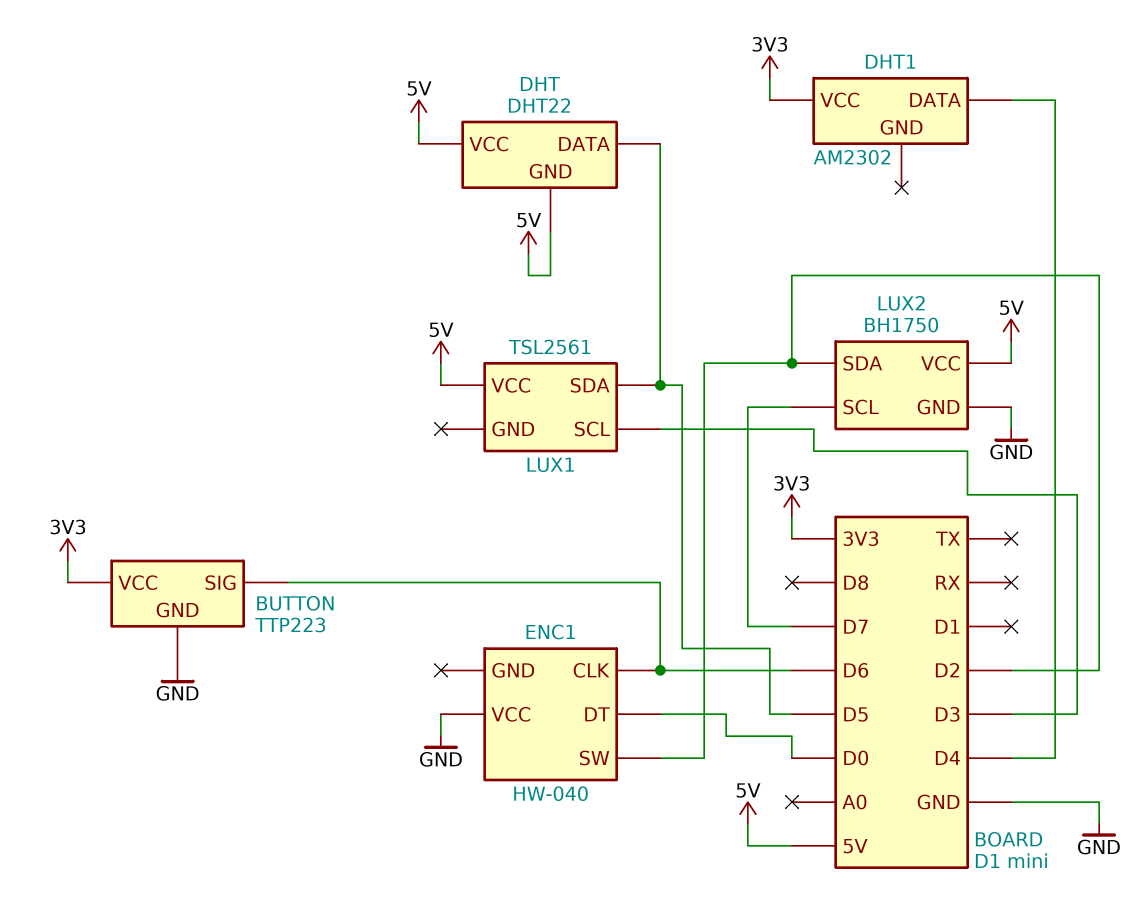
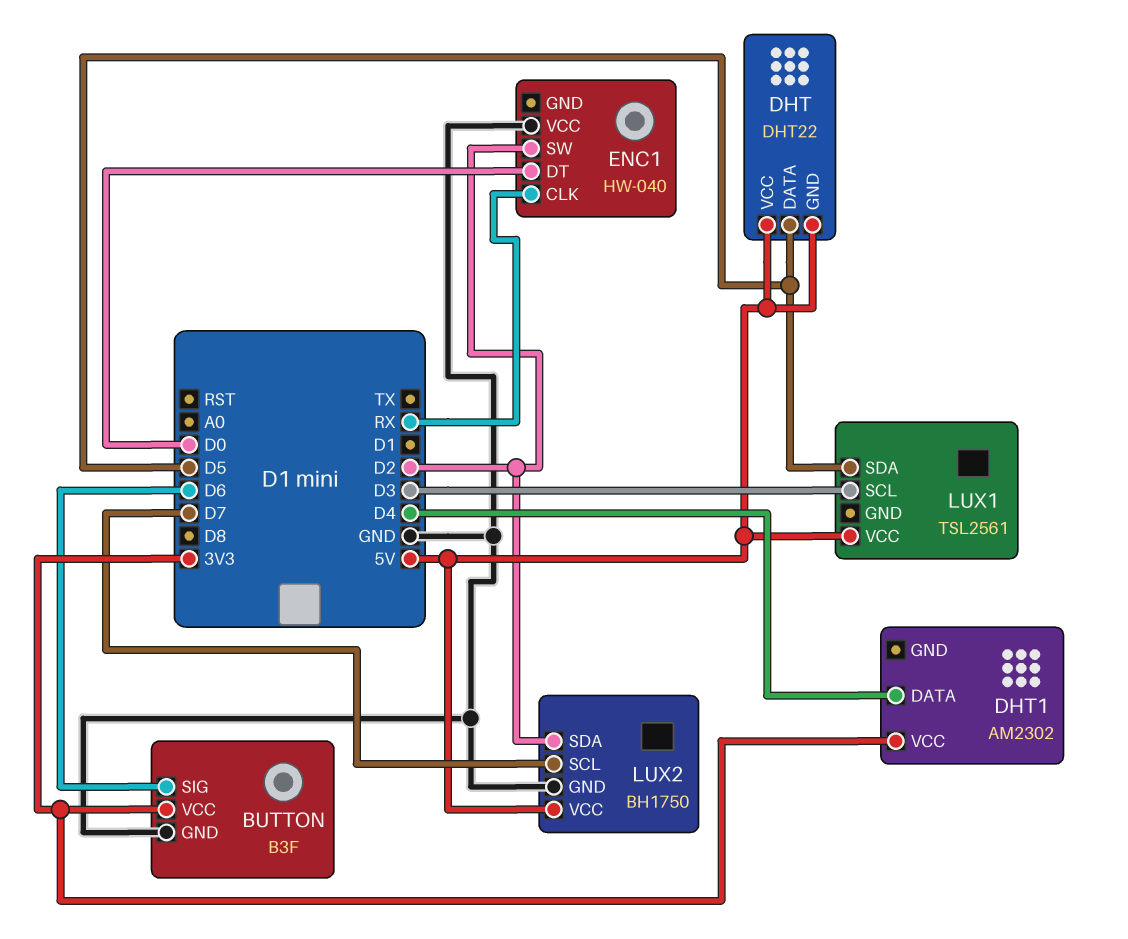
BUTTON: TTP223 -> B3F
ENC1 pin CLK: D6 -> RX

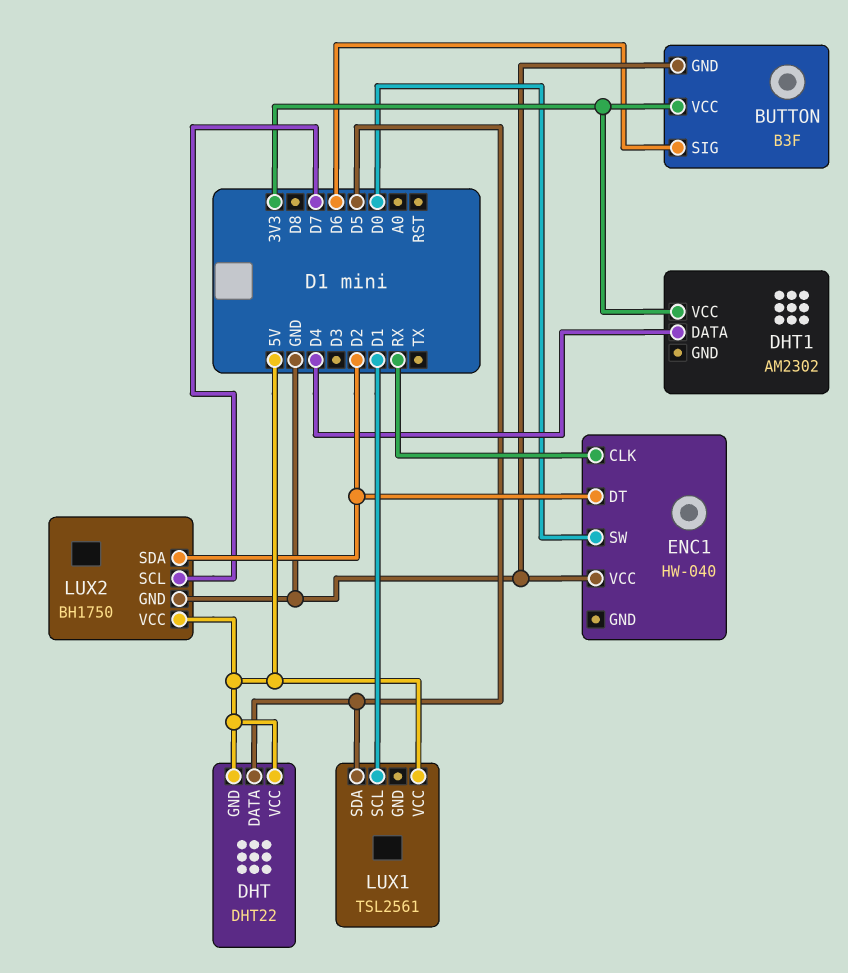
ENC1 pin DT: D0 -> D2
ENC1 pin SW: D2 -> D0
LUX1 pin SCL: D3 -> D1

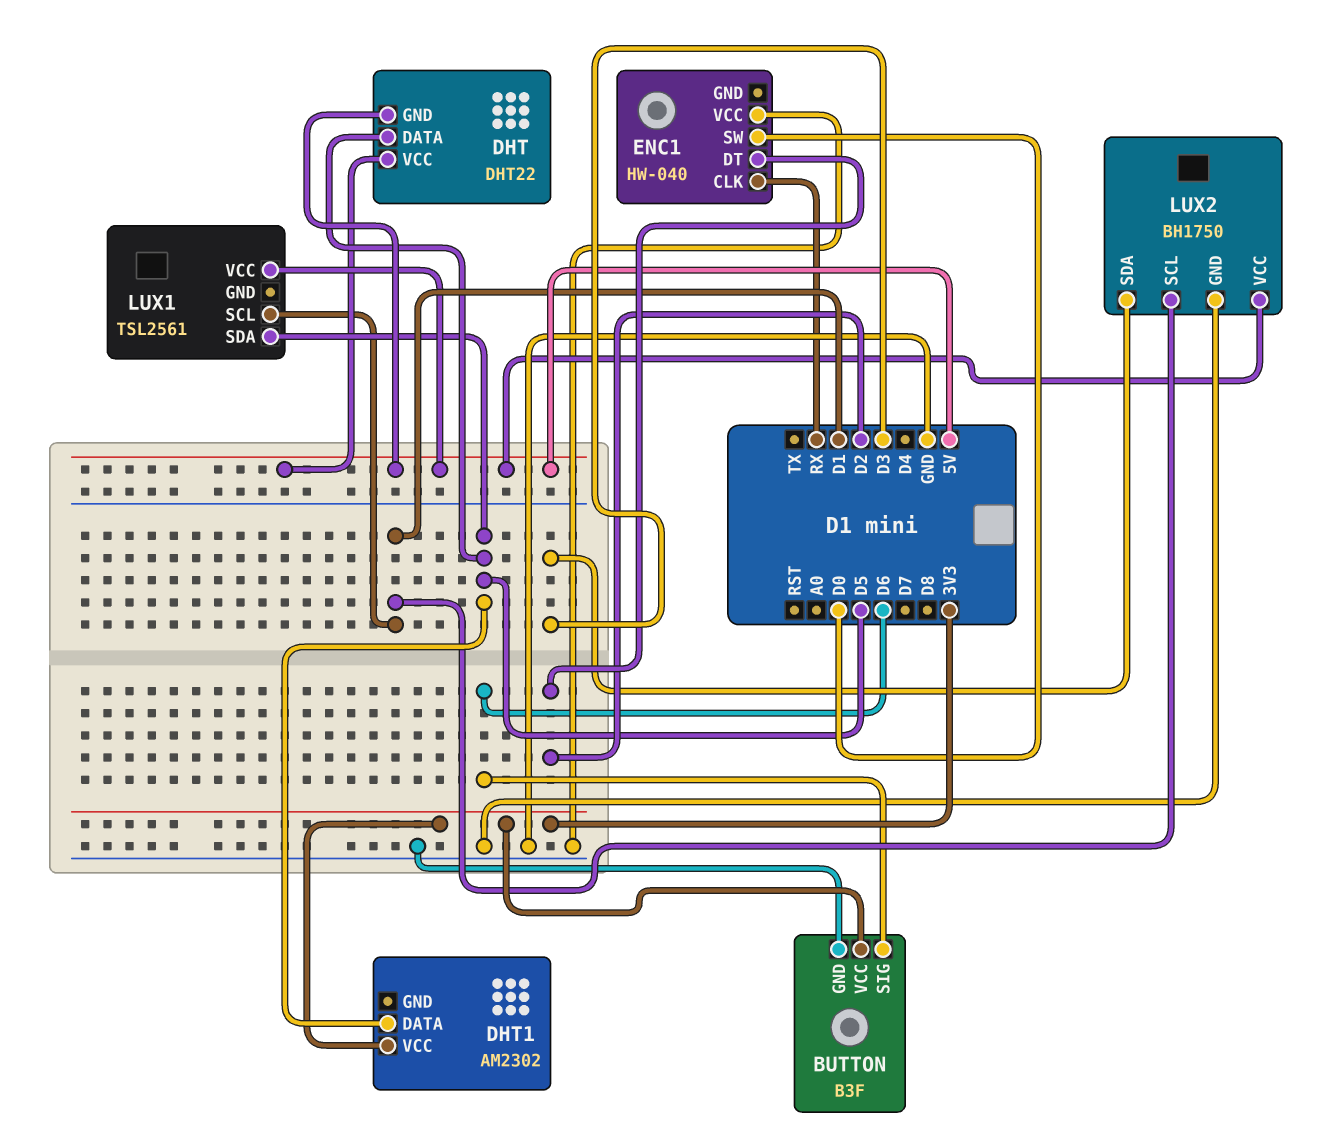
DHT1 pin DATA: D4 -> D5
LUX2 pin SCL: D7 -> D1
LUX2 pin SDA: D2 -> D3

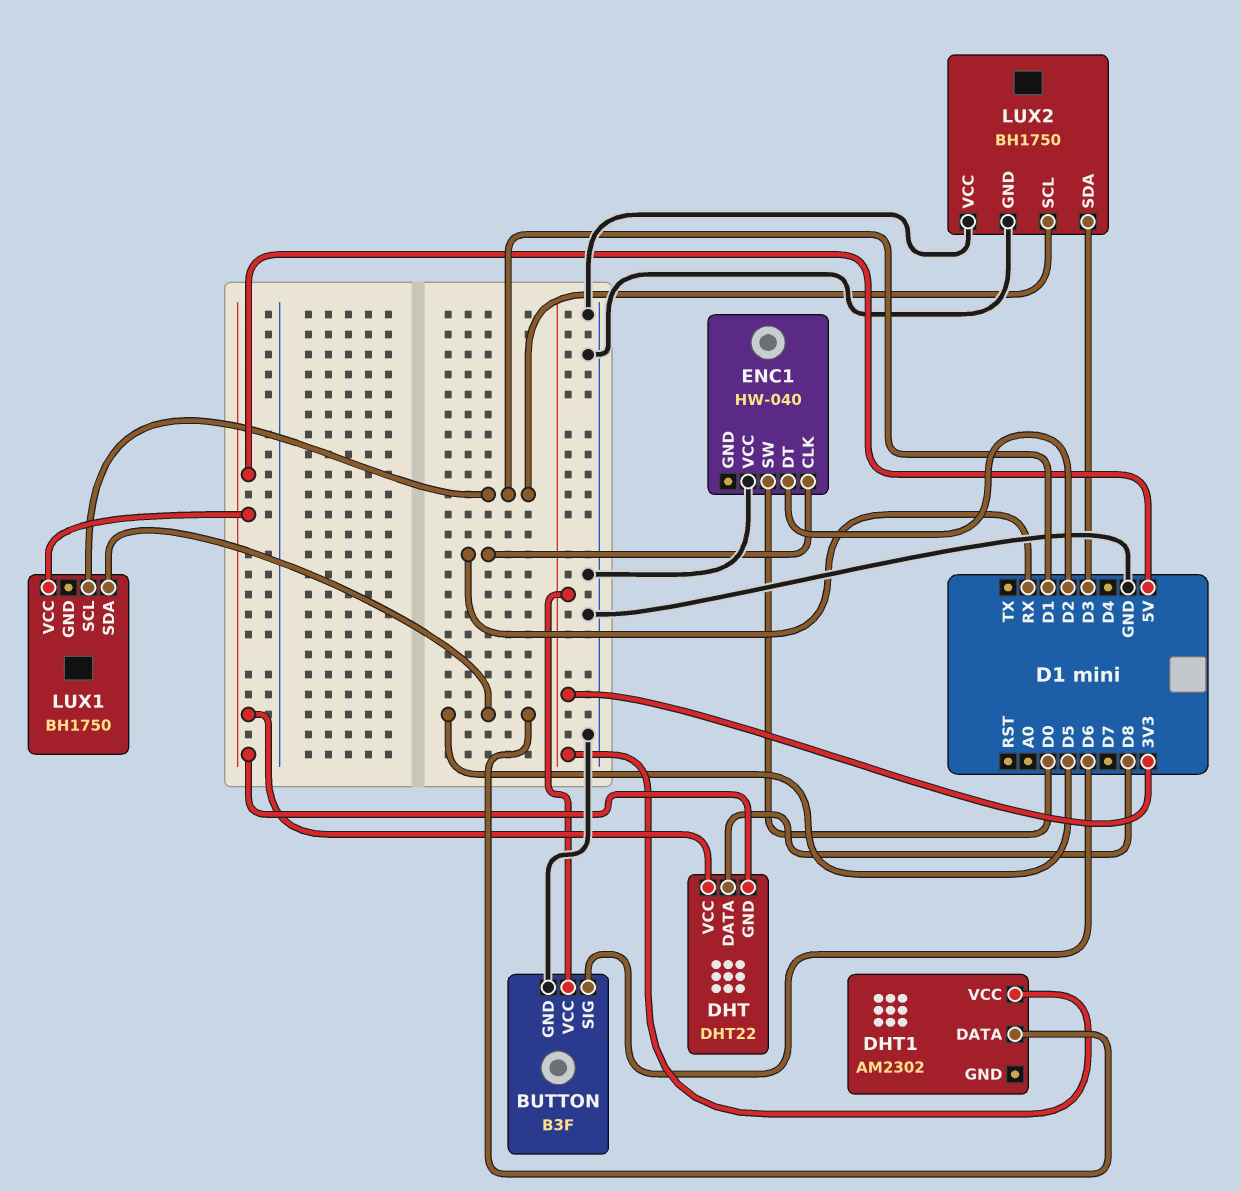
DHT pin DATA: D5 -> D8
LUX1: TSL2561 -> BH1750
LUX2 pin VCC: 5V -> GND

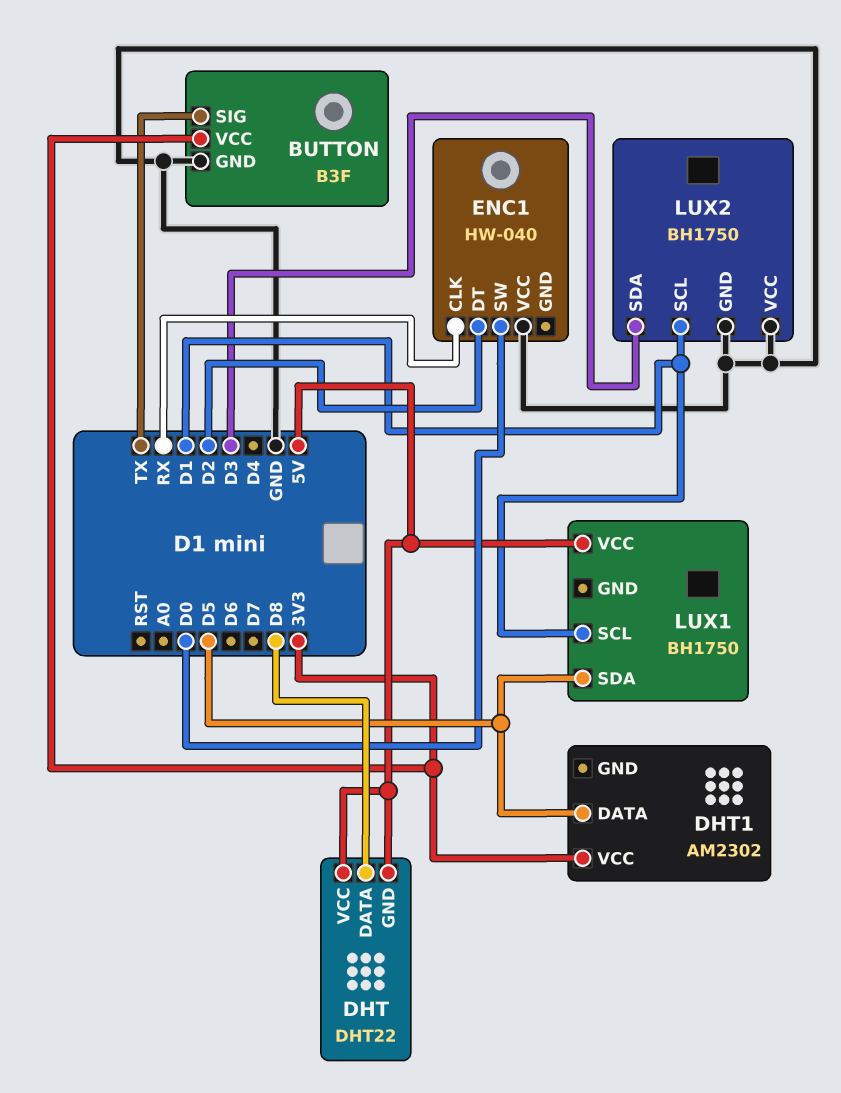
BUTTON pin SIG: D6 -> TX

